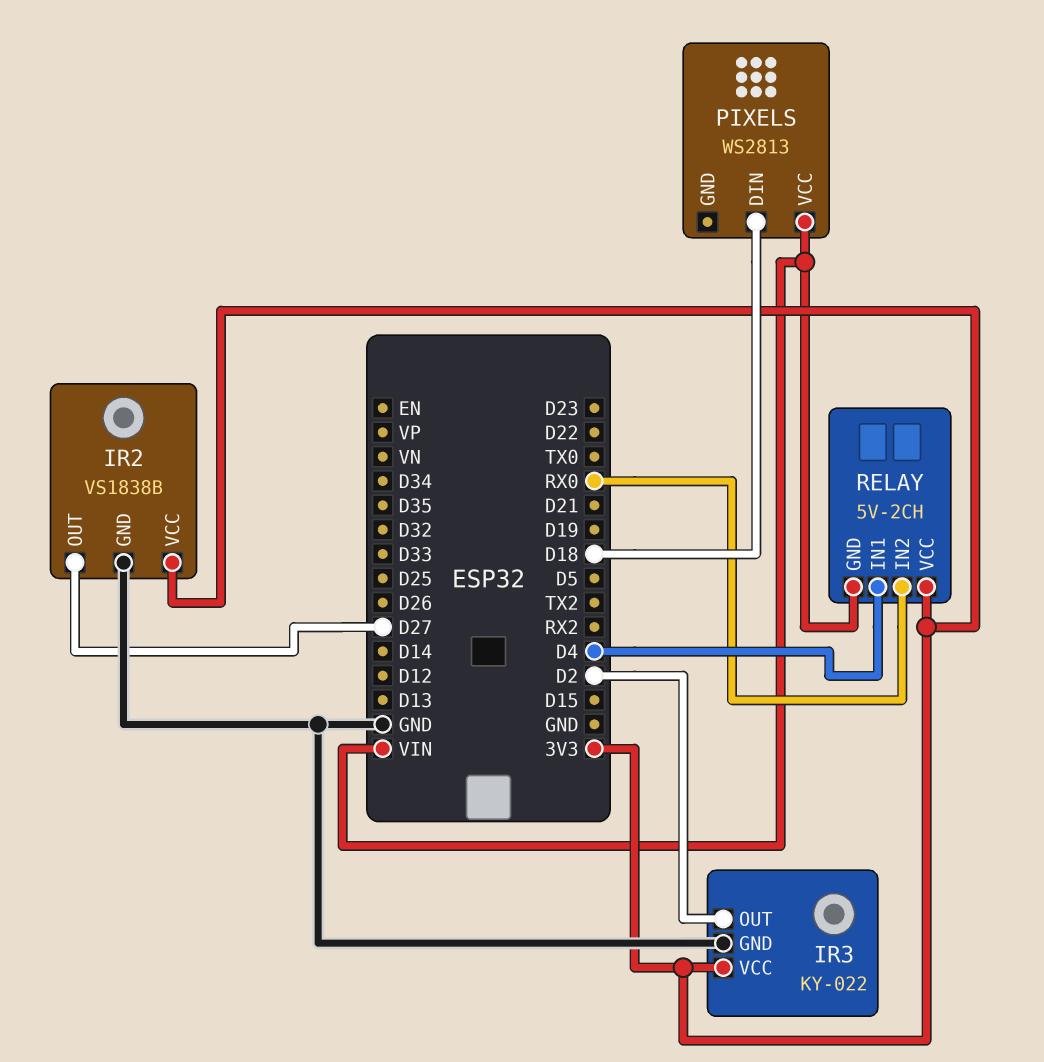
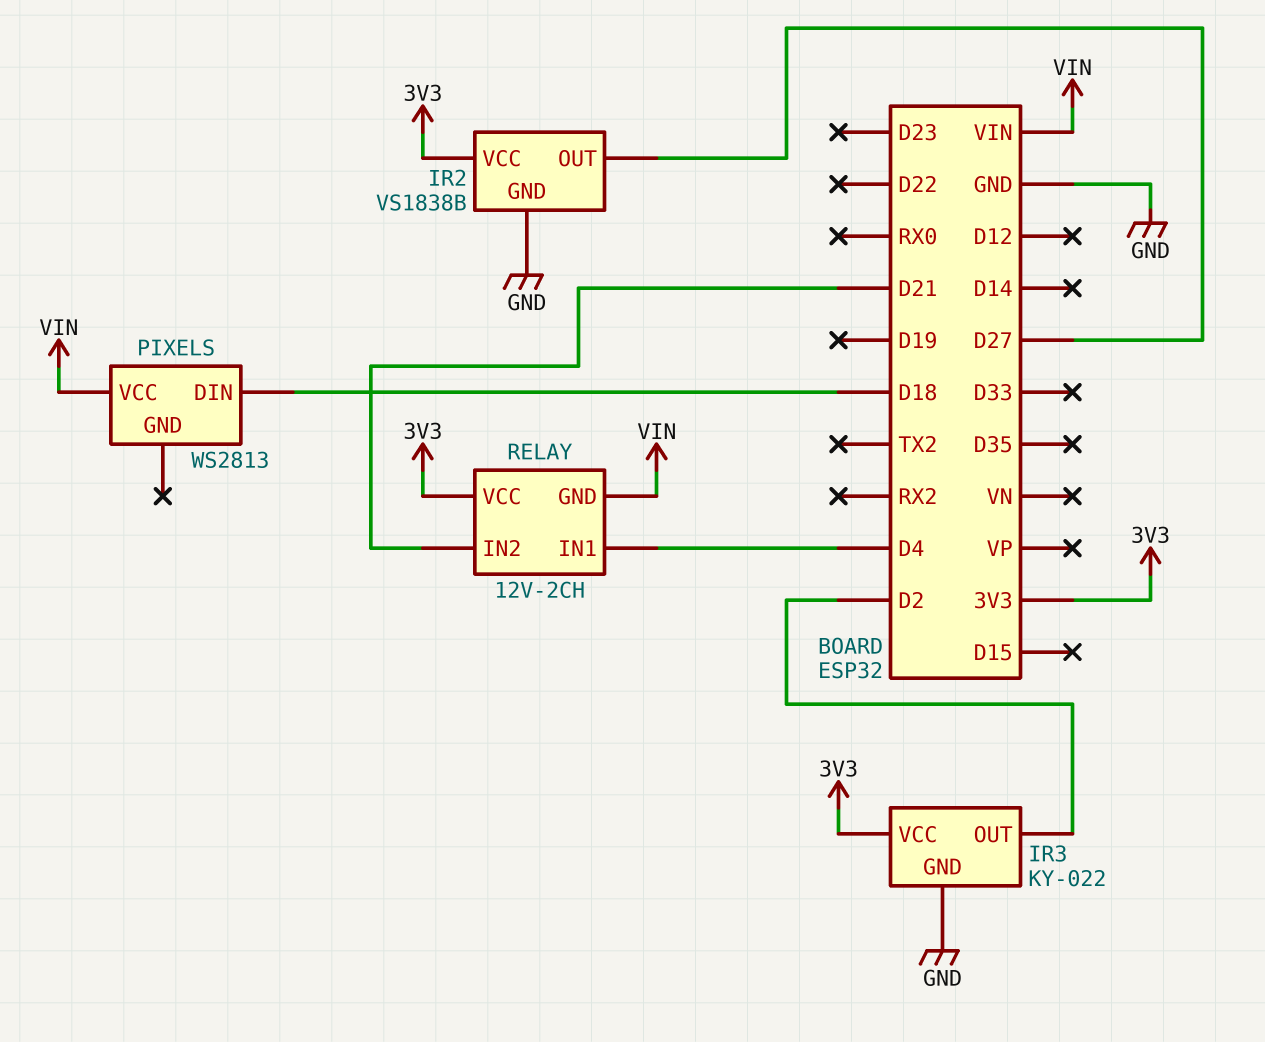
RELAY: 5V-2CH -> 12V-2CH
RELAY pin IN2: RX0 -> D21

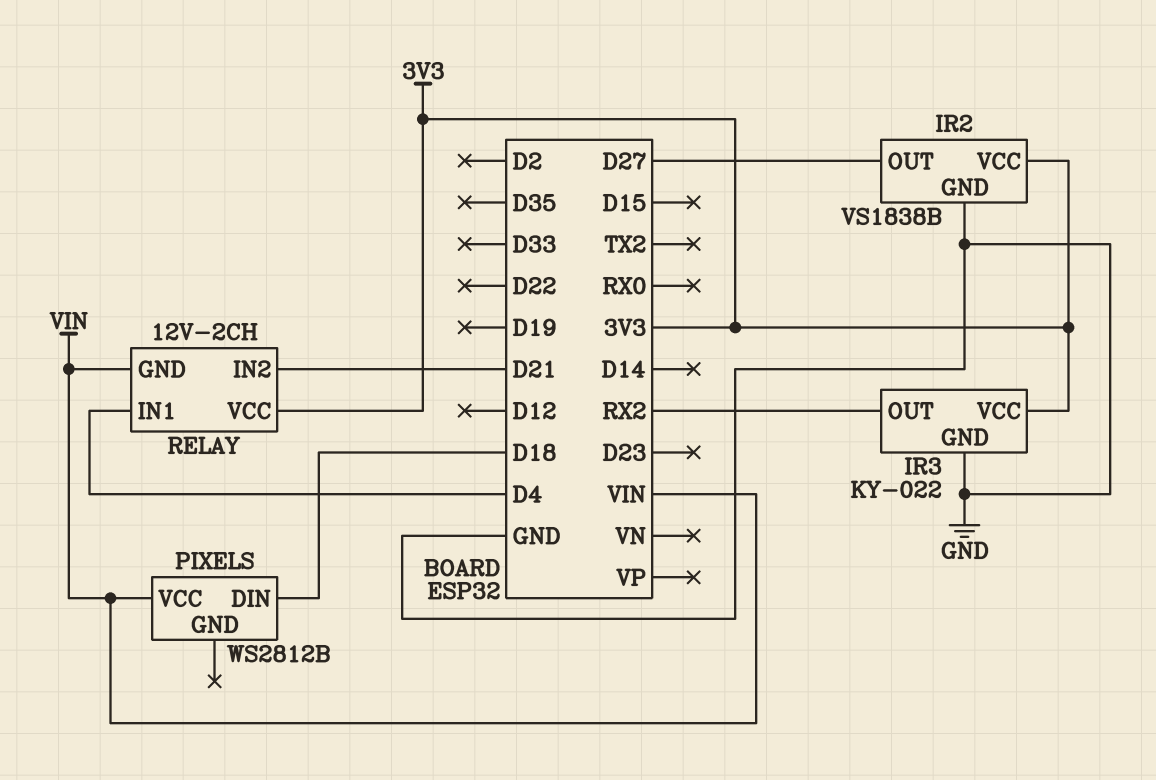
IR3 pin OUT: D2 -> RX2
PIXELS: WS2813 -> WS2812B

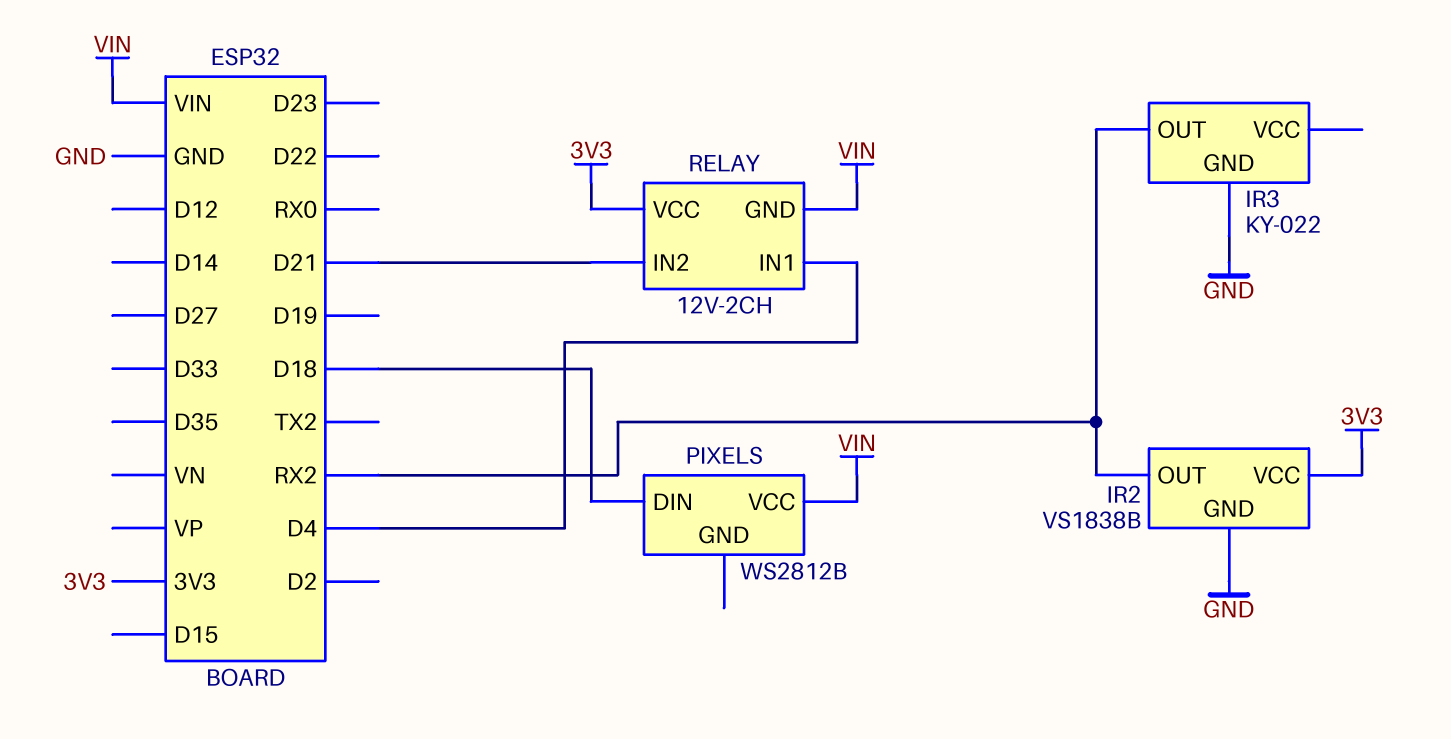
IR2 pin OUT: D27 -> RX2
IR3 pin VCC: 3V3 -> none

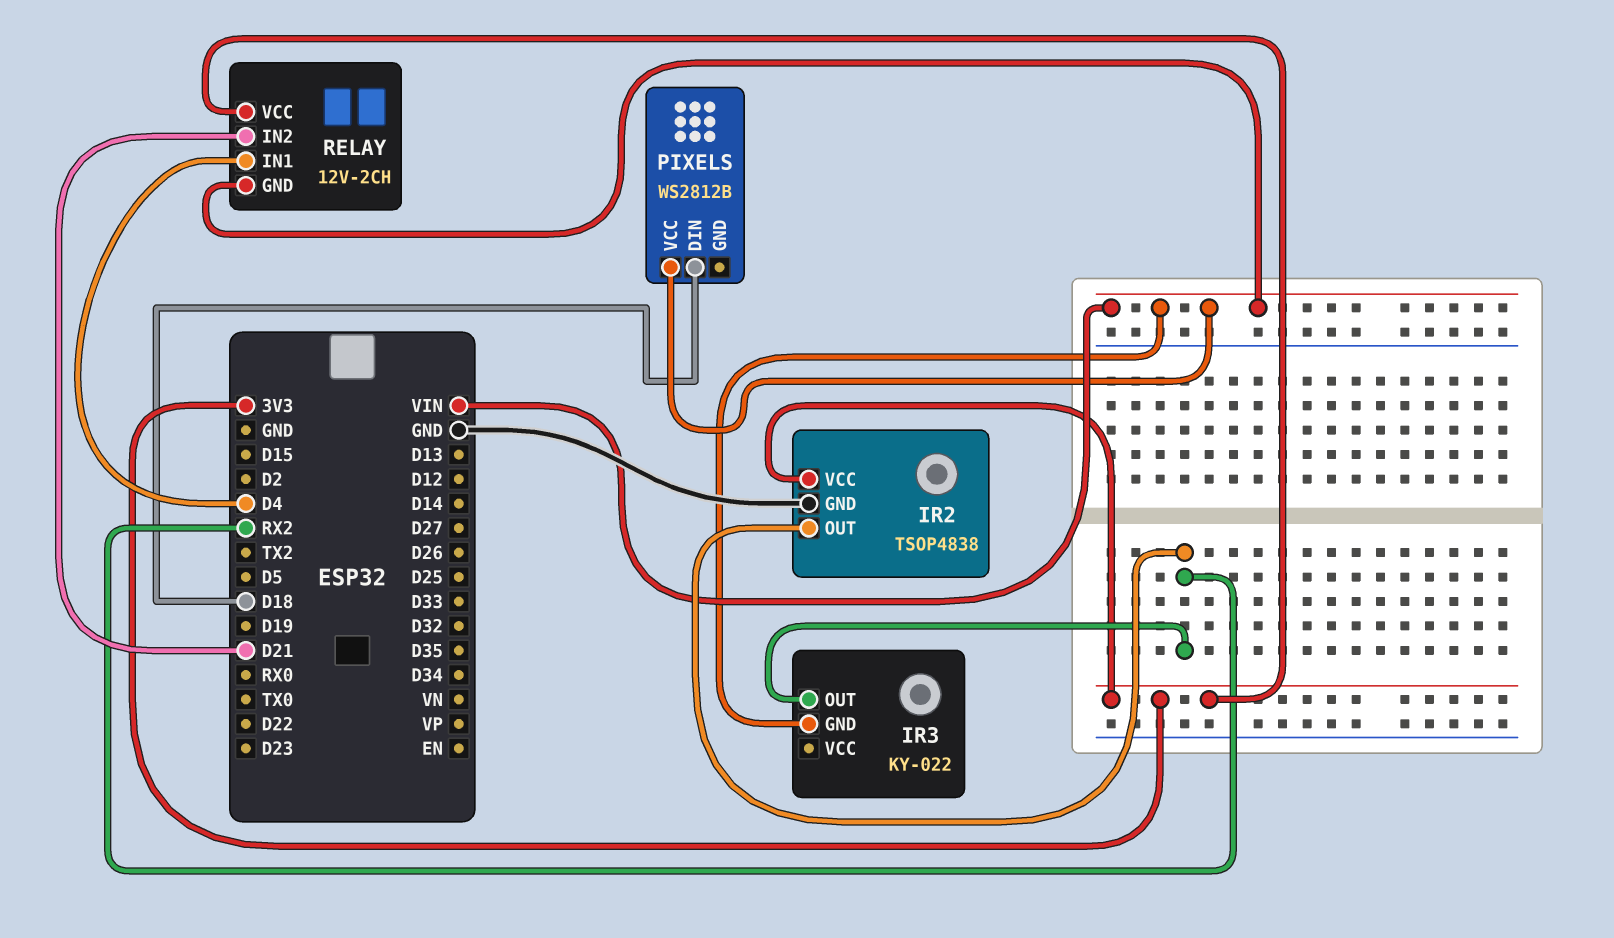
IR2: VS1838B -> TSOP4838
IR3 pin GND: GND -> VIN

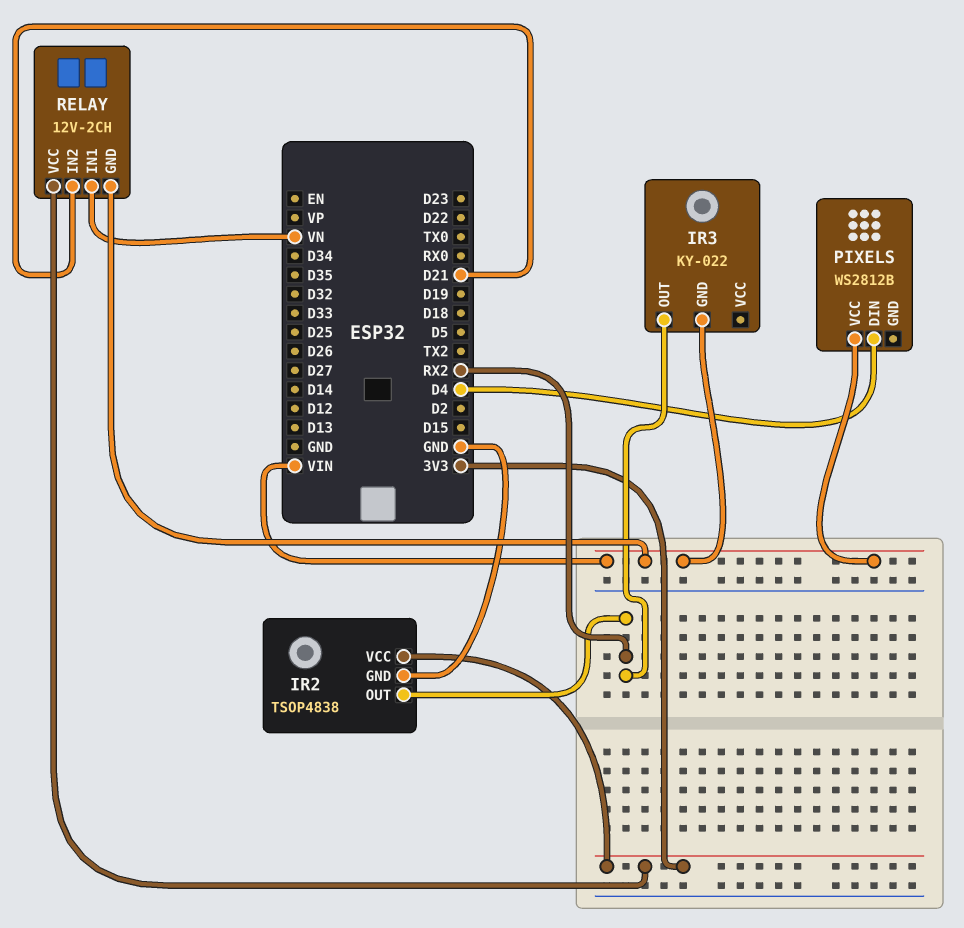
PIXELS pin DIN: D18 -> D4
RELAY pin IN1: D4 -> VN

